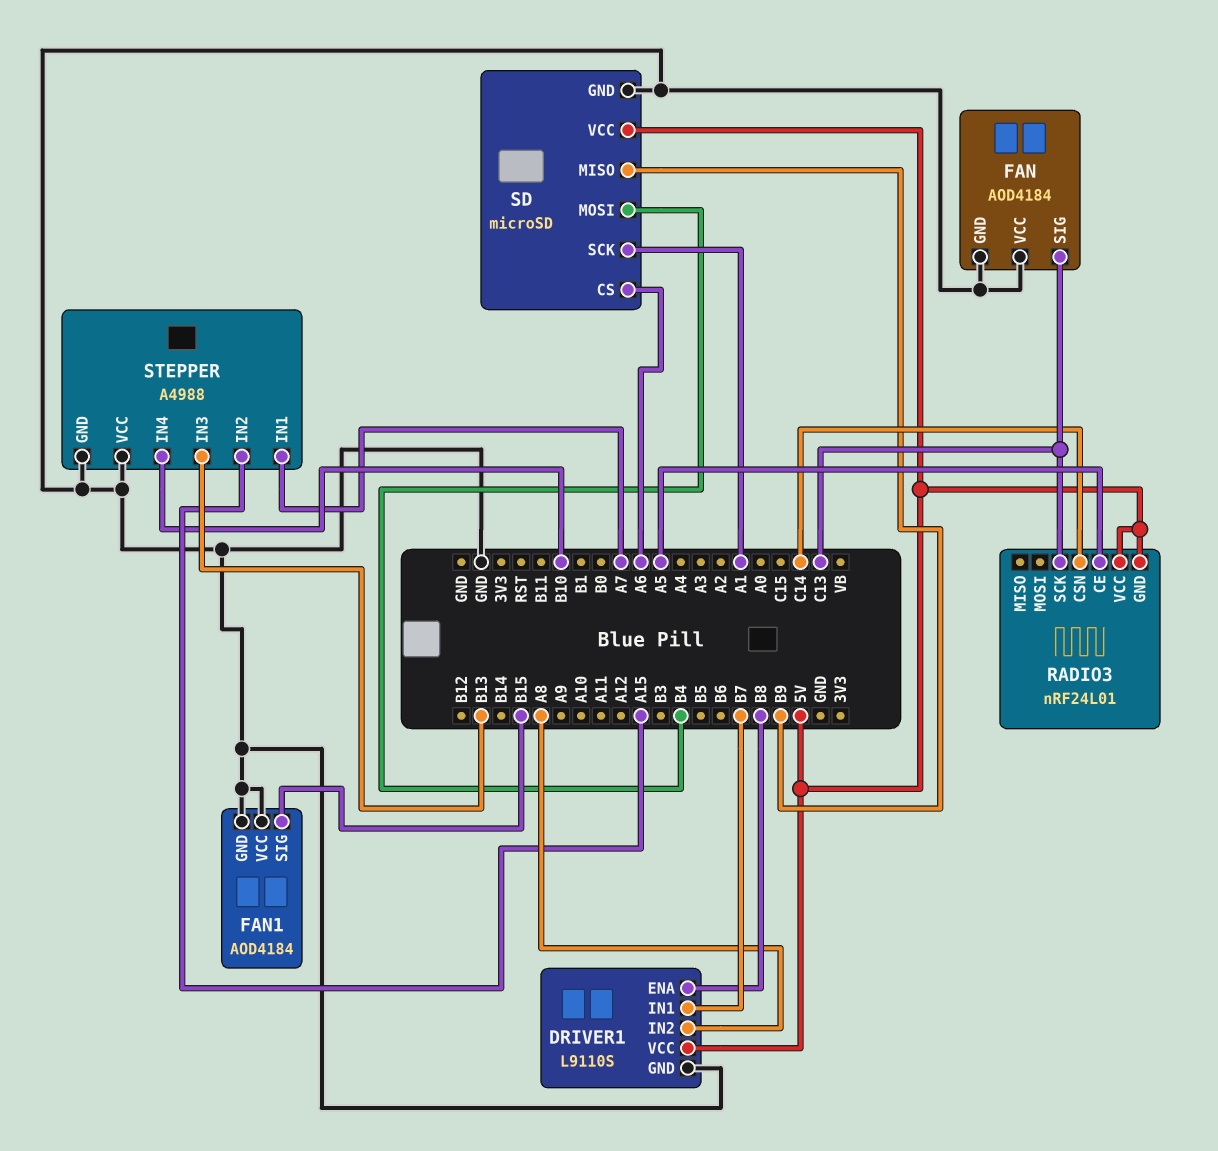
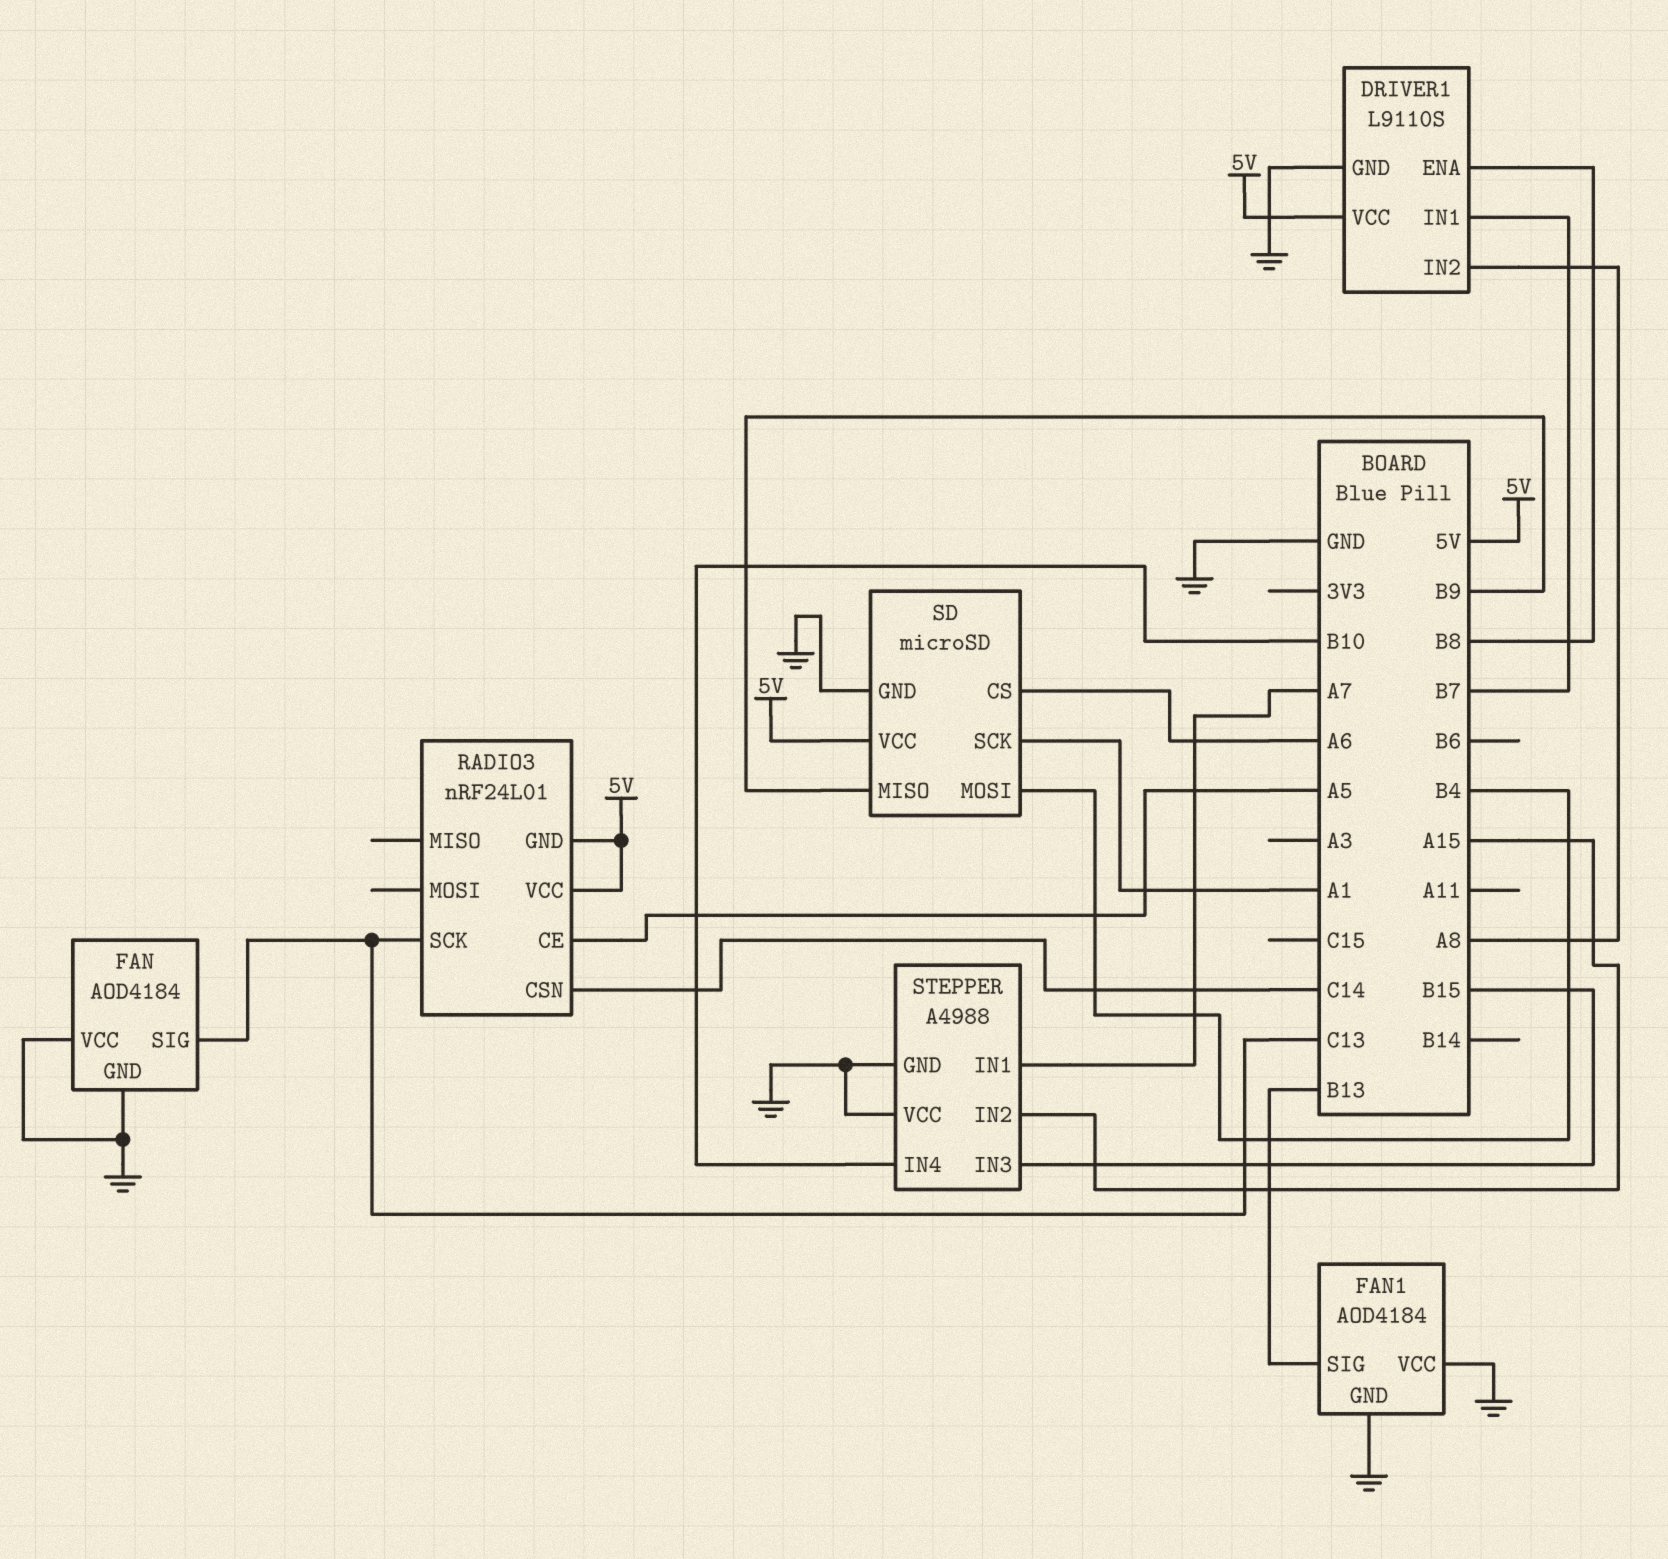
FAN1 pin SIG: B15 -> B13
STEPPER pin IN3: B13 -> B15

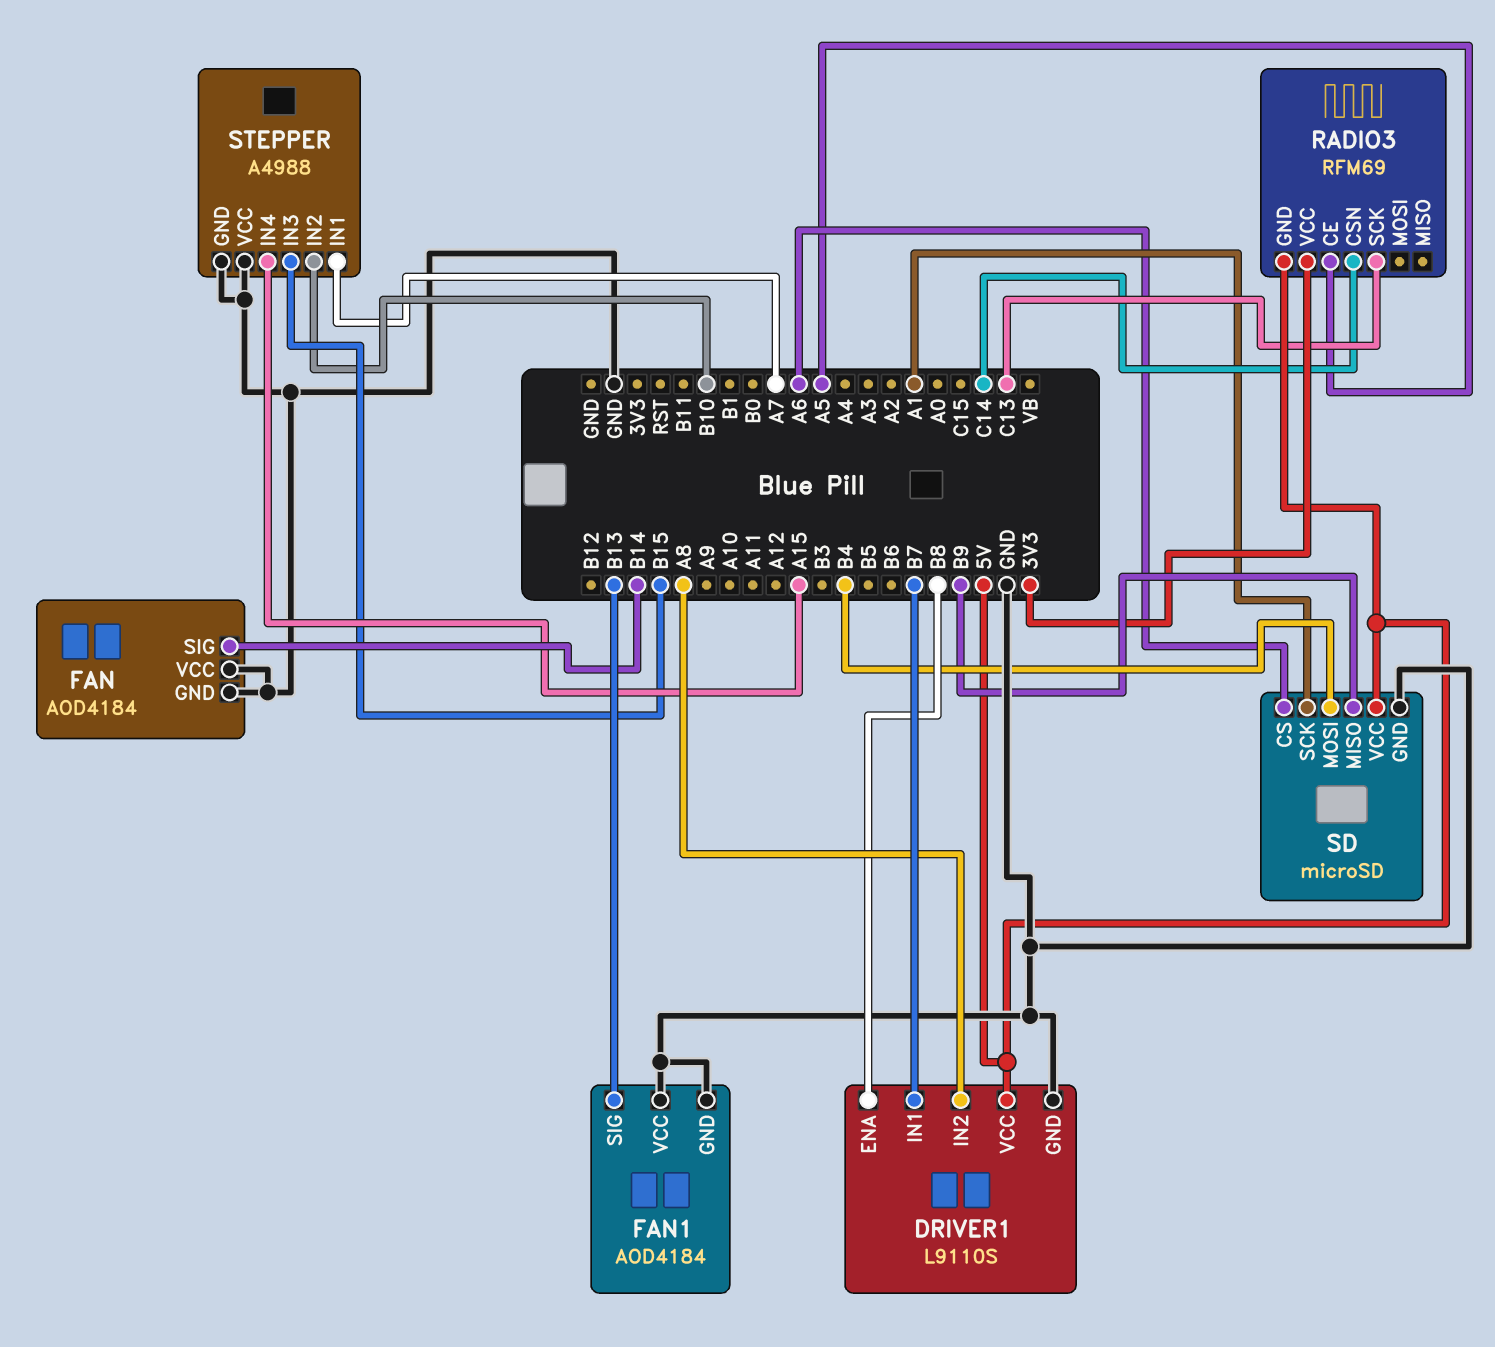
FAN pin SIG: C13 -> B14
RADIO3: nRF24L01 -> RFM69
RADIO3 pin VCC: 5V -> 3V3
STEPPER pin IN2: A15 -> B10
STEPPER pin IN4: B10 -> A15

